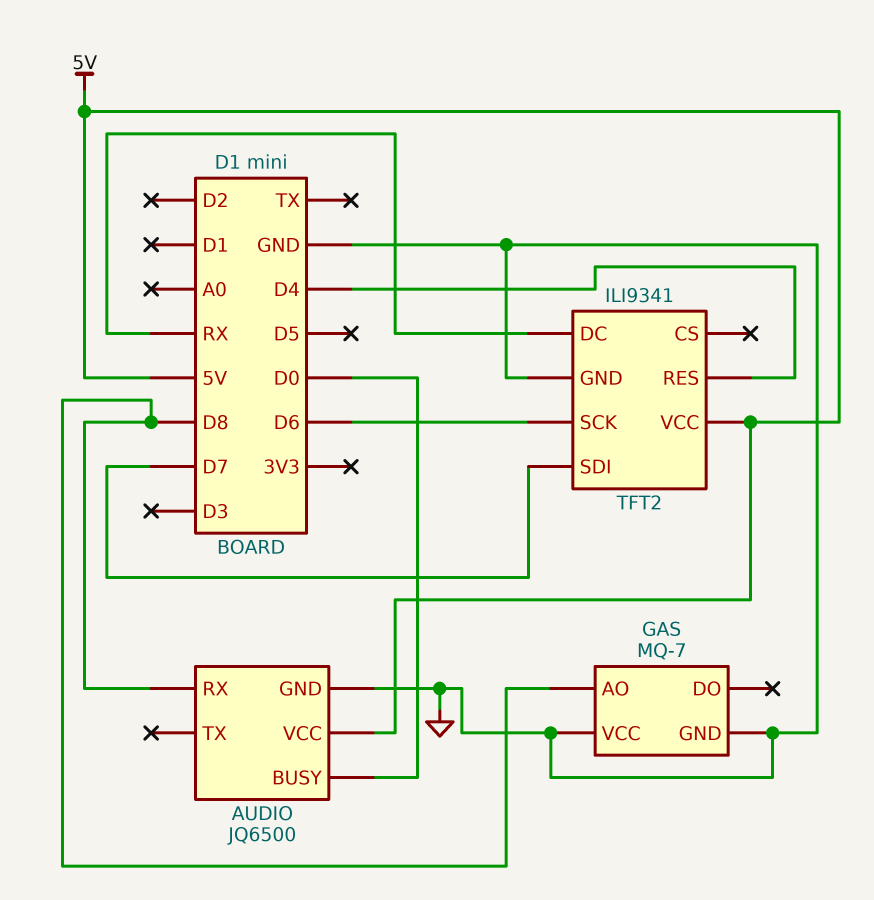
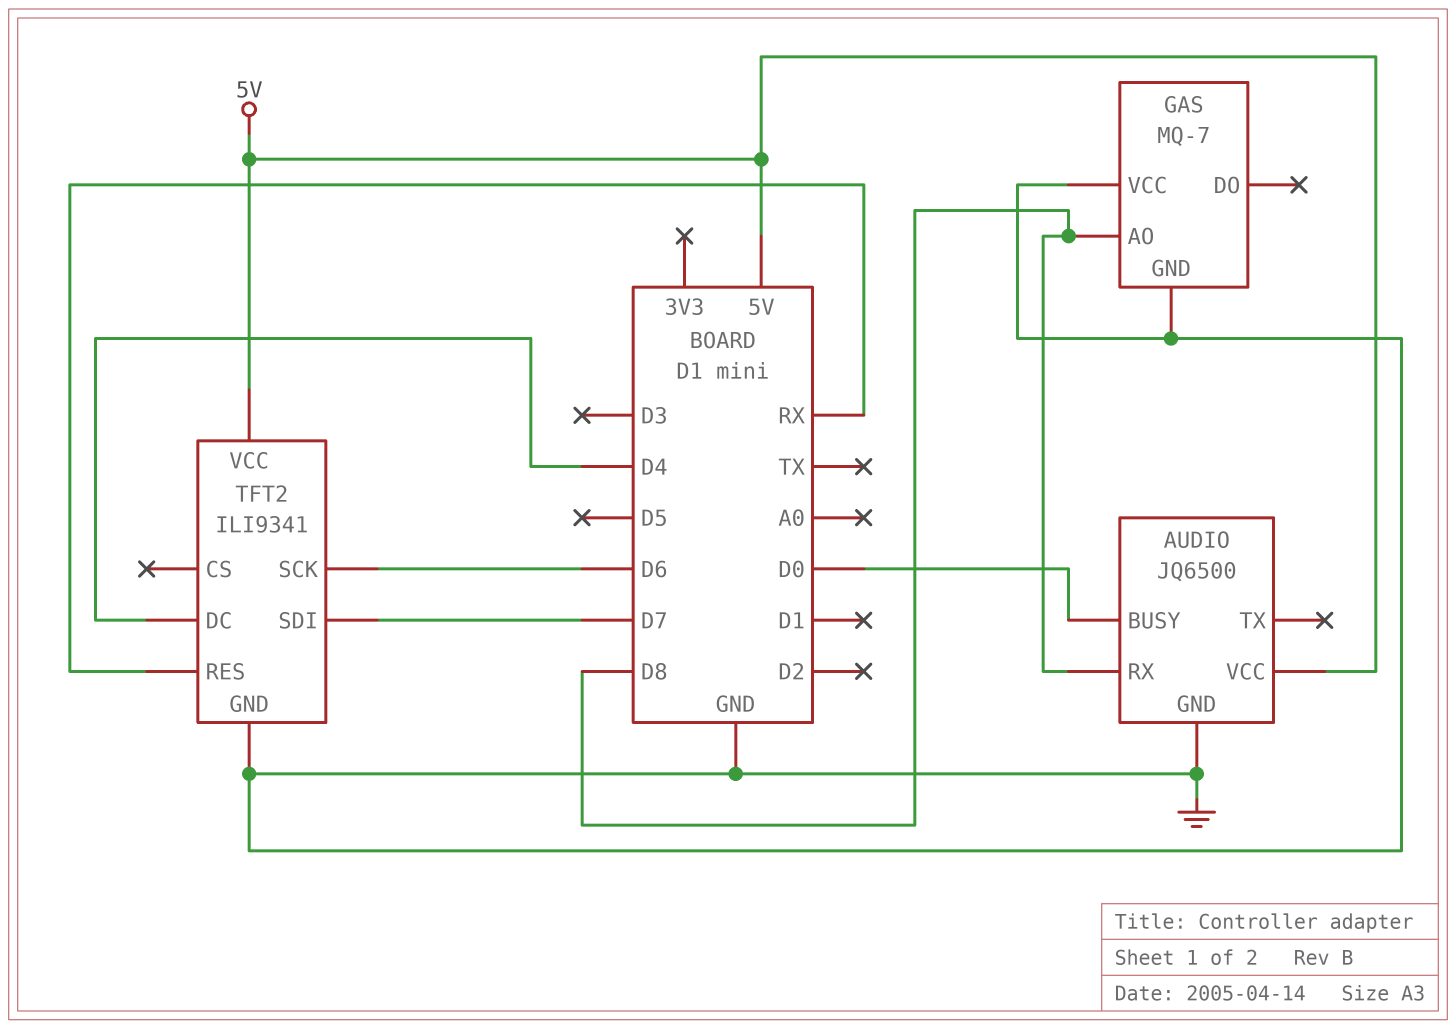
TFT2 pin DC: RX -> D4
TFT2 pin RES: D4 -> RX

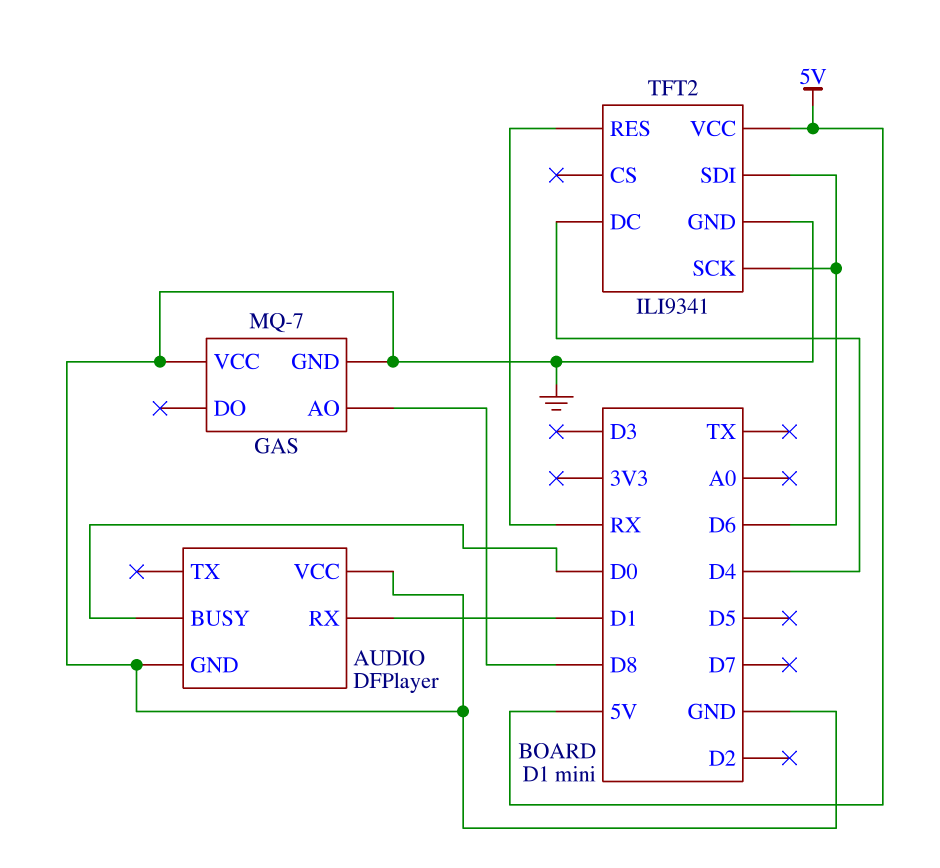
AUDIO: JQ6500 -> DFPlayer
AUDIO pin RX: D8 -> D1
AUDIO pin VCC: 5V -> GND
TFT2 pin SDI: D7 -> D6

